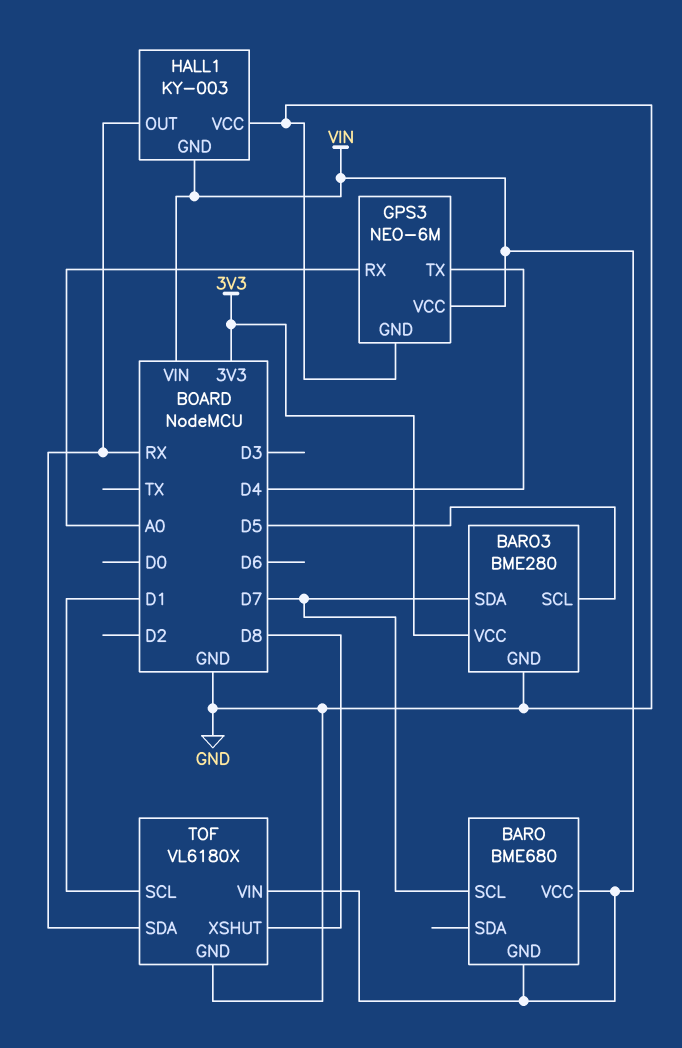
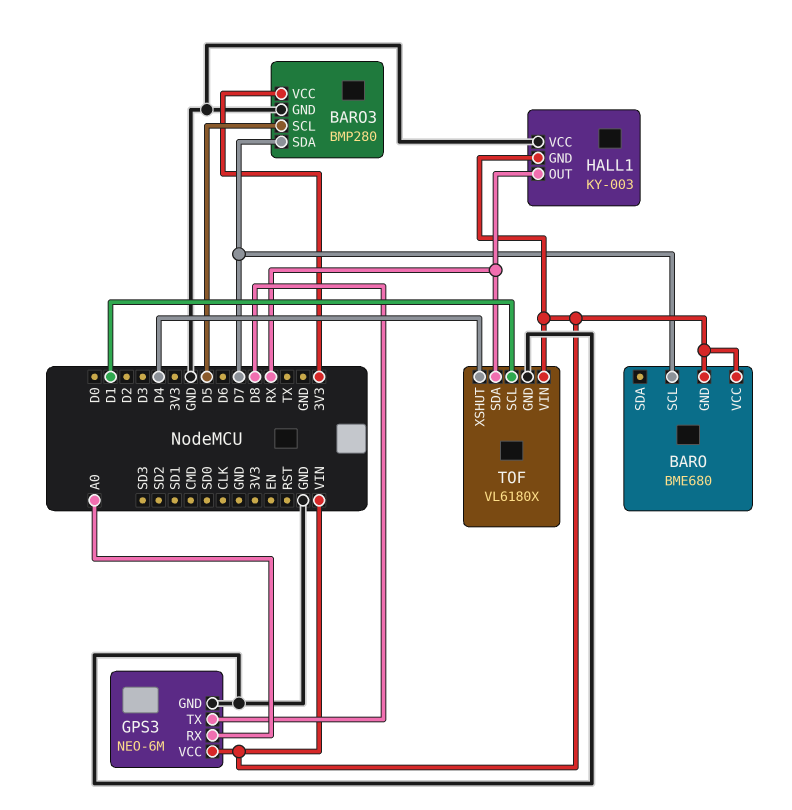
BARO3: BME280 -> BMP280
GPS3 pin TX: D4 -> D8
TOF pin XSHUT: D8 -> D4

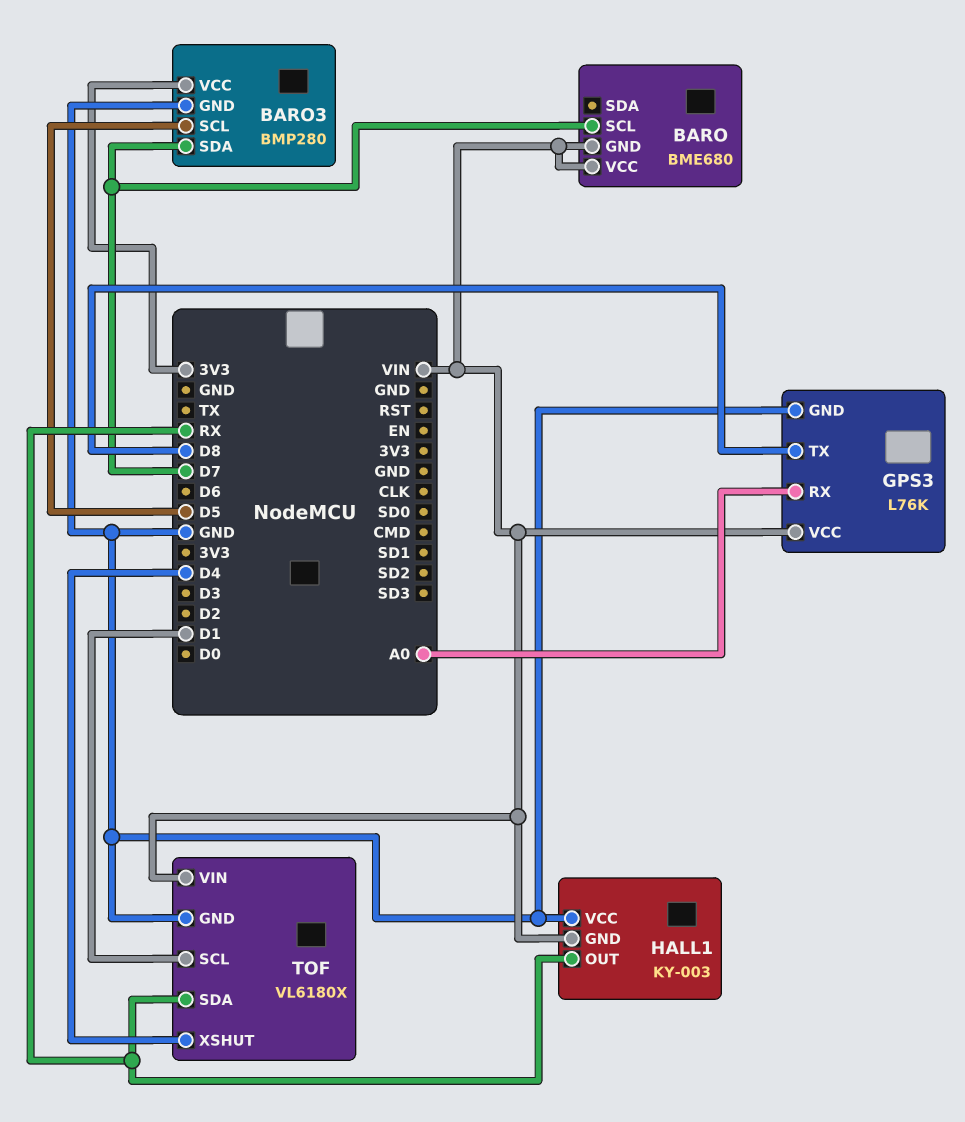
GPS3: NEO-6M -> L76K

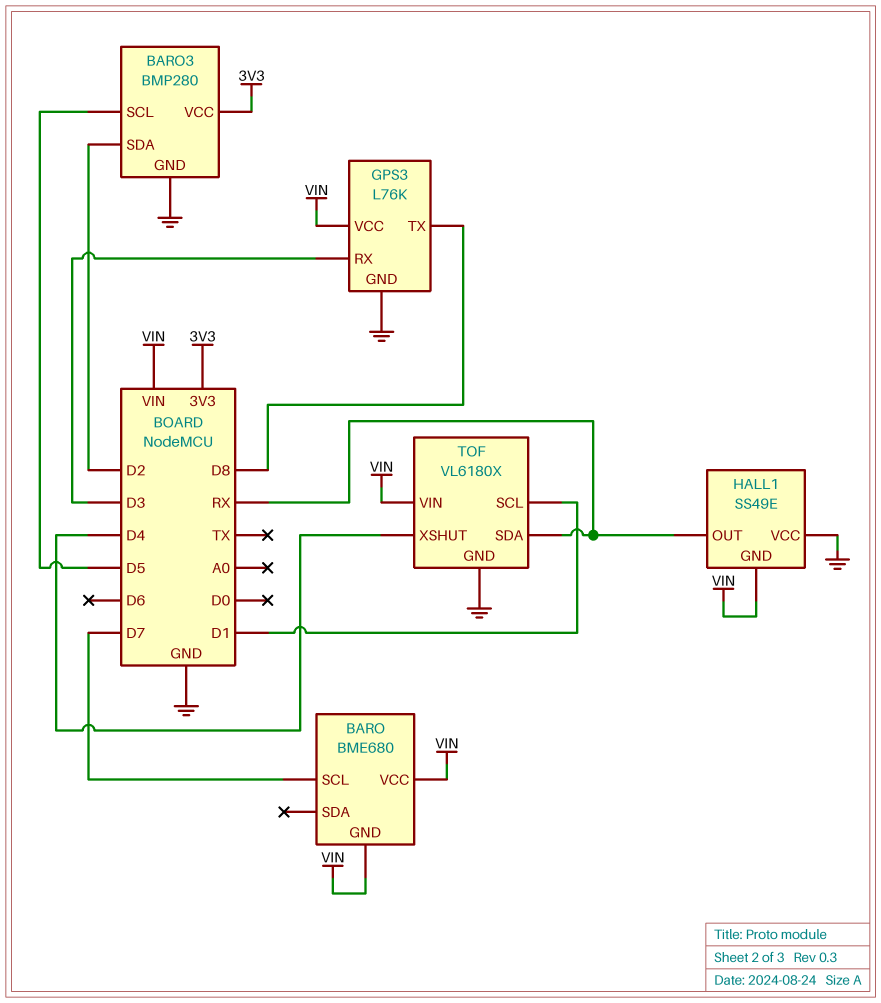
BARO3 pin SDA: D7 -> D2
GPS3 pin RX: A0 -> D3
HALL1: KY-003 -> SS49E

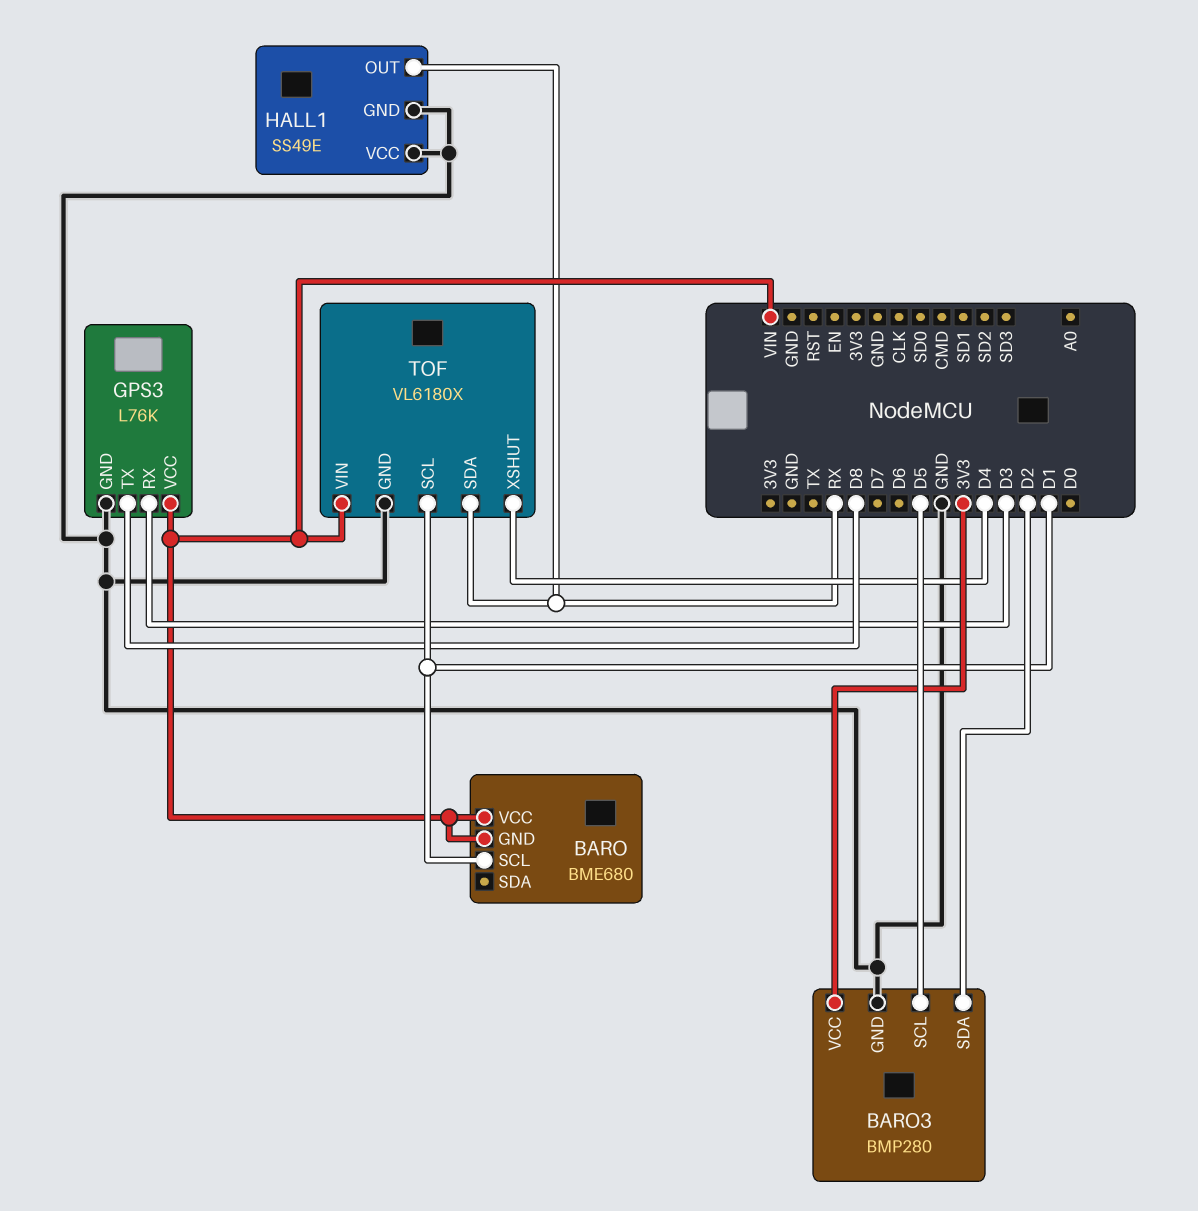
BARO pin SCL: D7 -> D1
HALL1 pin GND: VIN -> GND

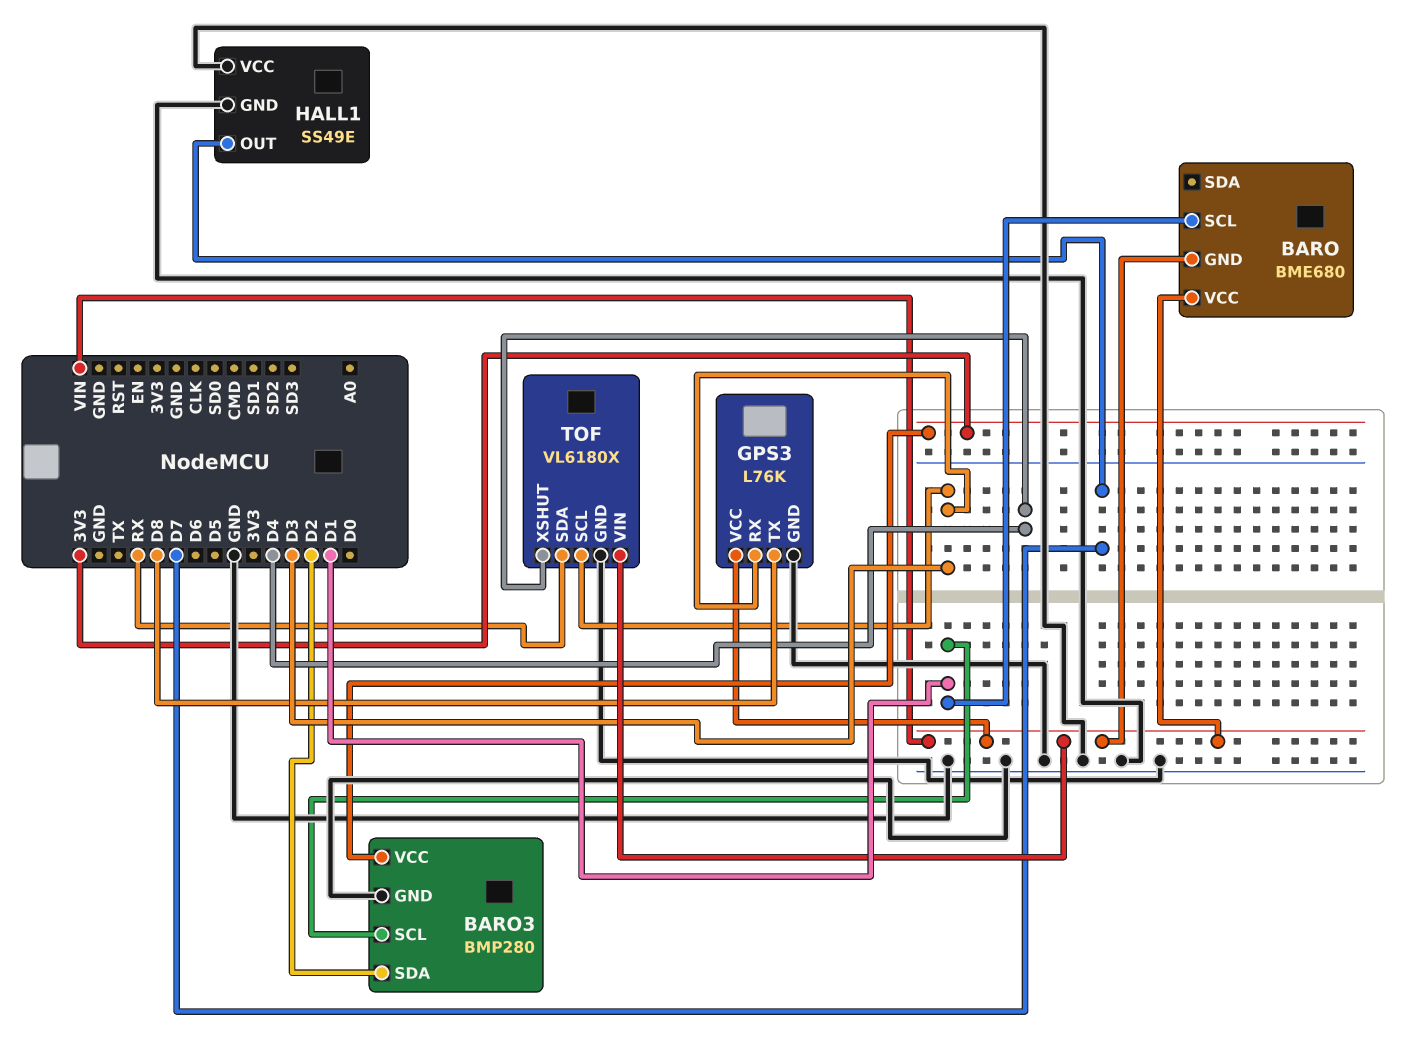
BARO3 pin SCL: D5 -> D1
HALL1 pin OUT: RX -> D7
TOF pin SCL: D1 -> D3

